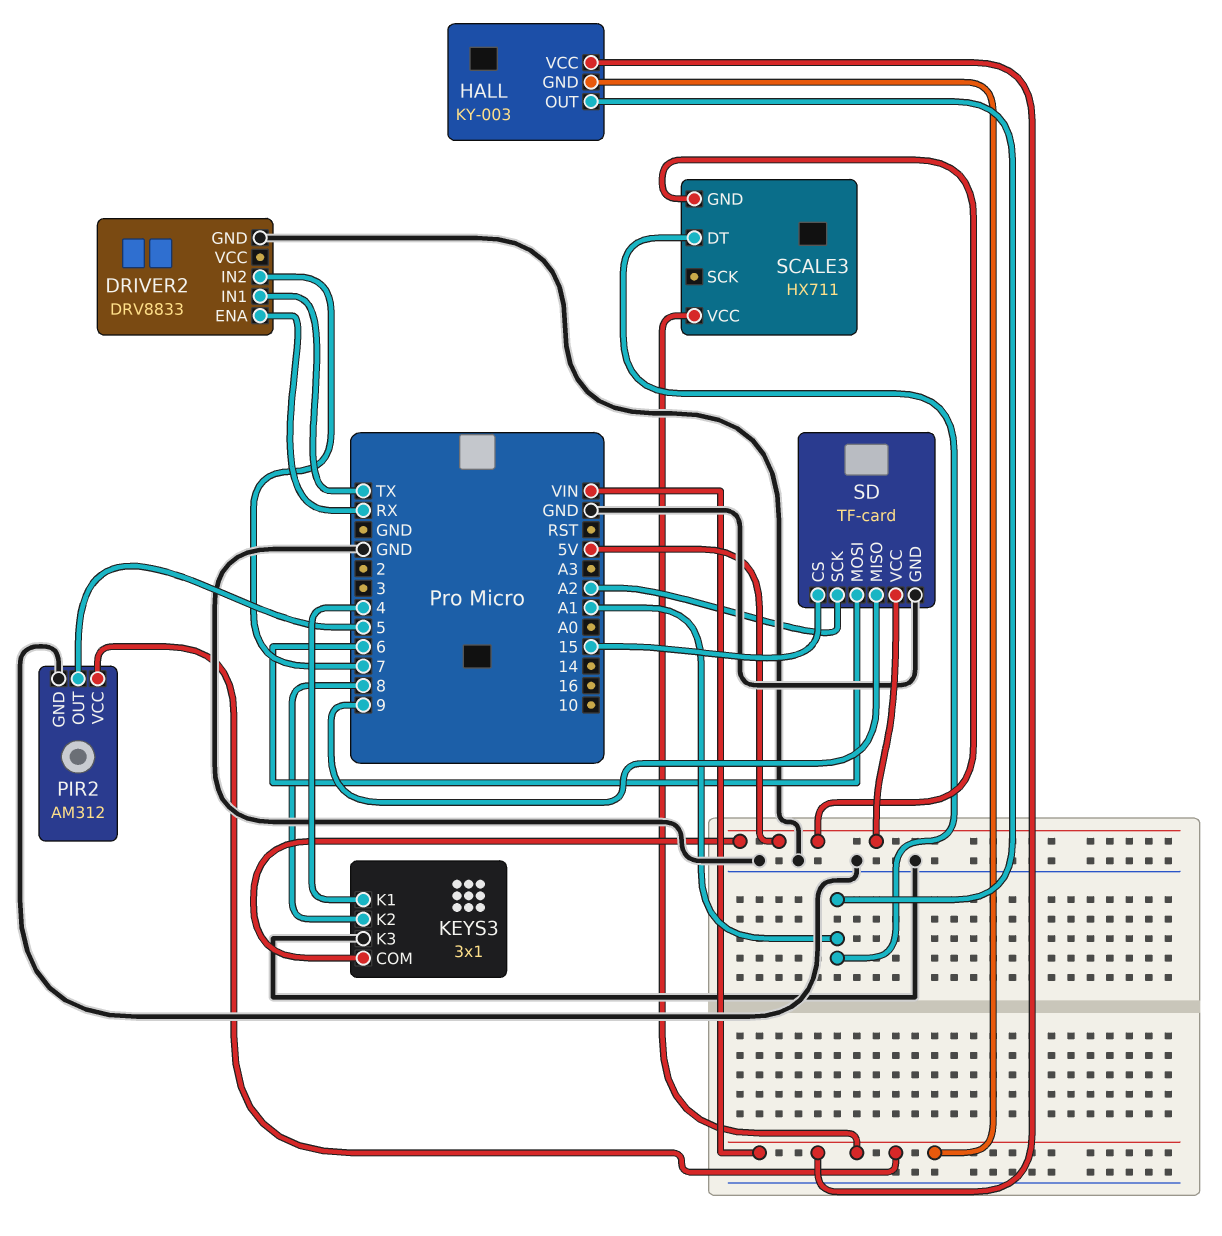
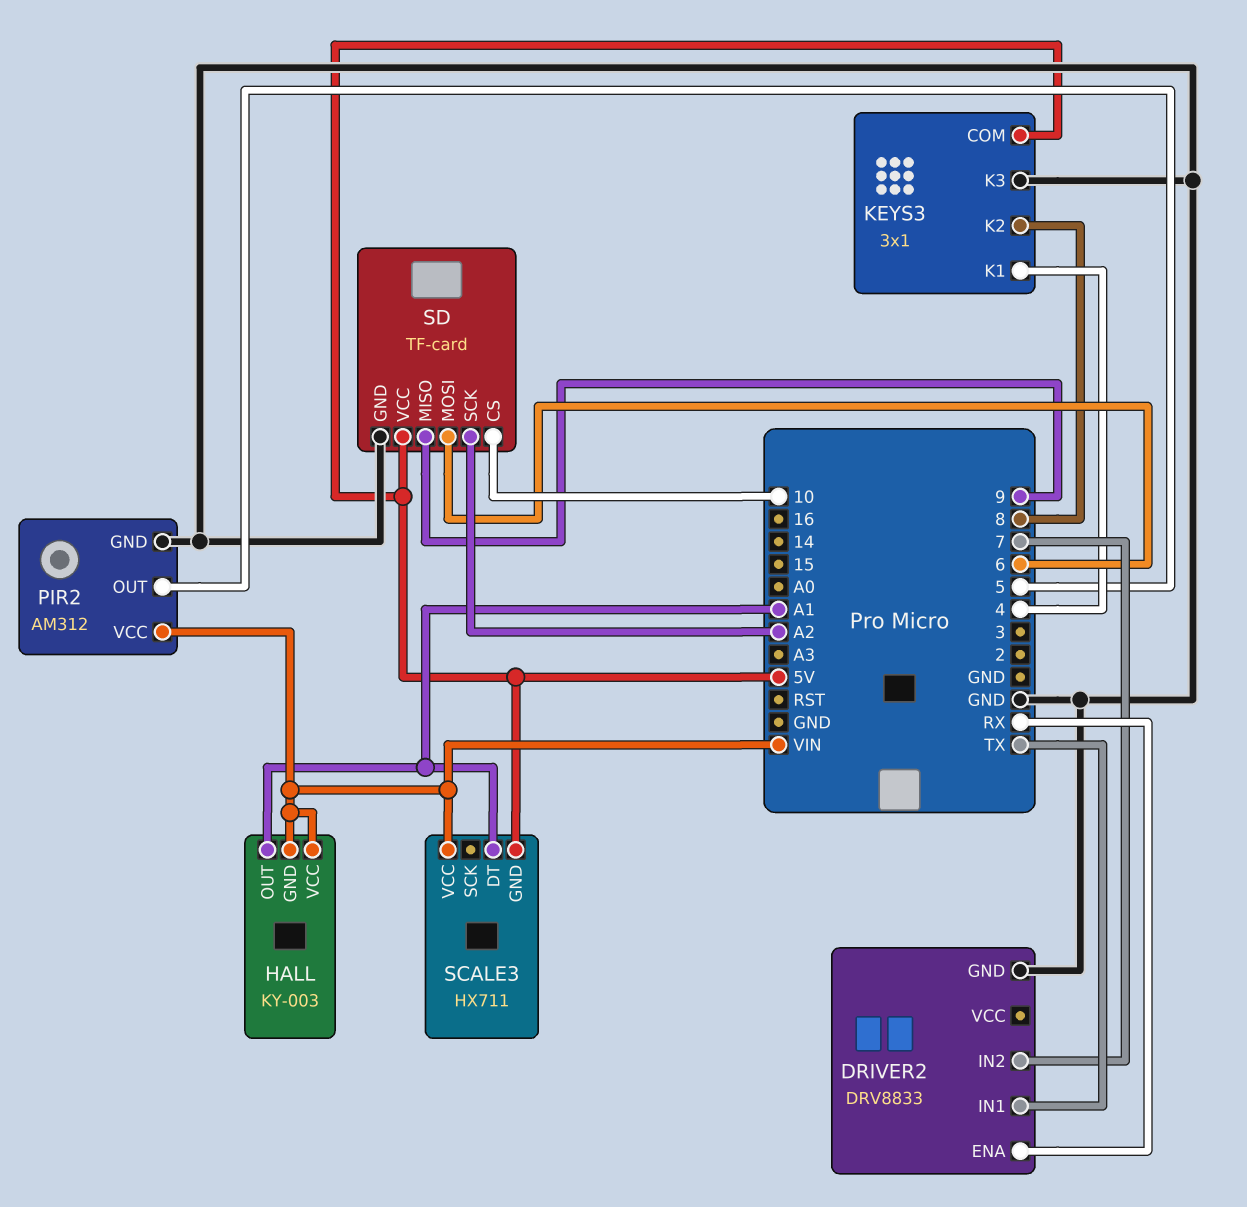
SD pin CS: 15 -> 10

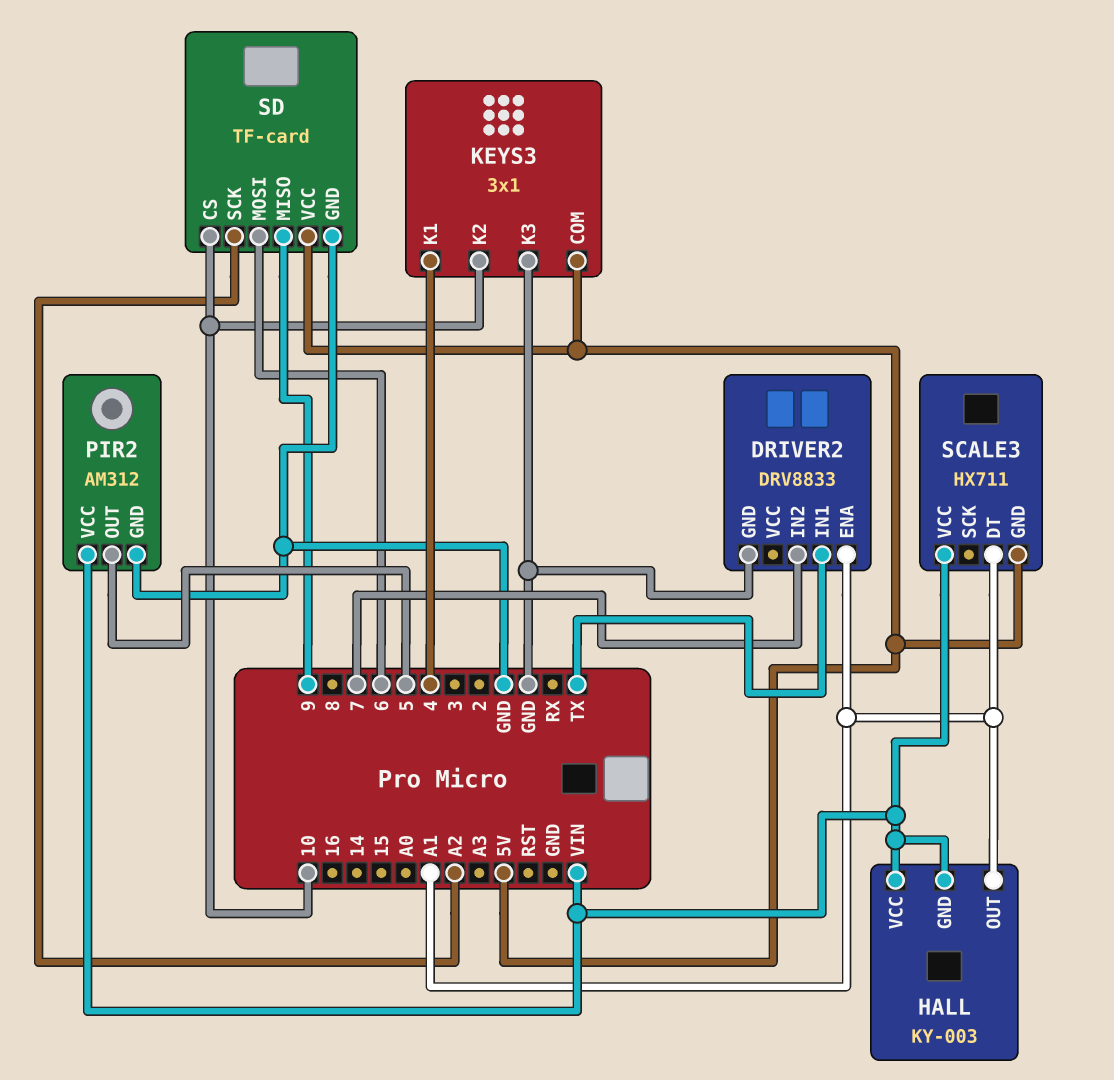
DRIVER2 pin ENA: RX -> A1
KEYS3 pin K2: 8 -> 10

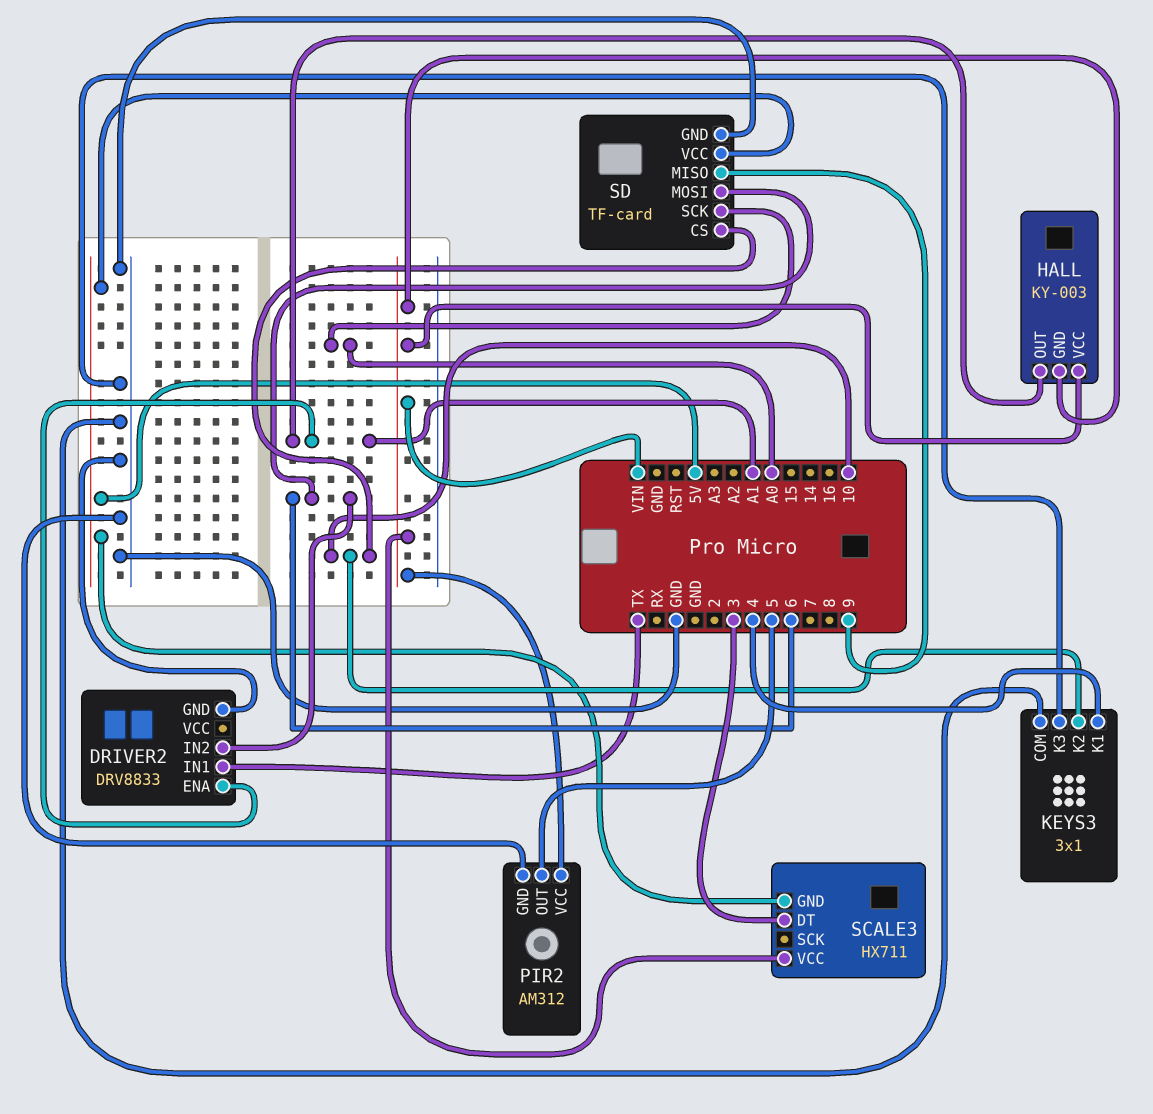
DRIVER2 pin IN2: 7 -> 6
KEYS3 pin COM: 5V -> GND
SCALE3 pin DT: A1 -> 3
SD pin SCK: A2 -> A0

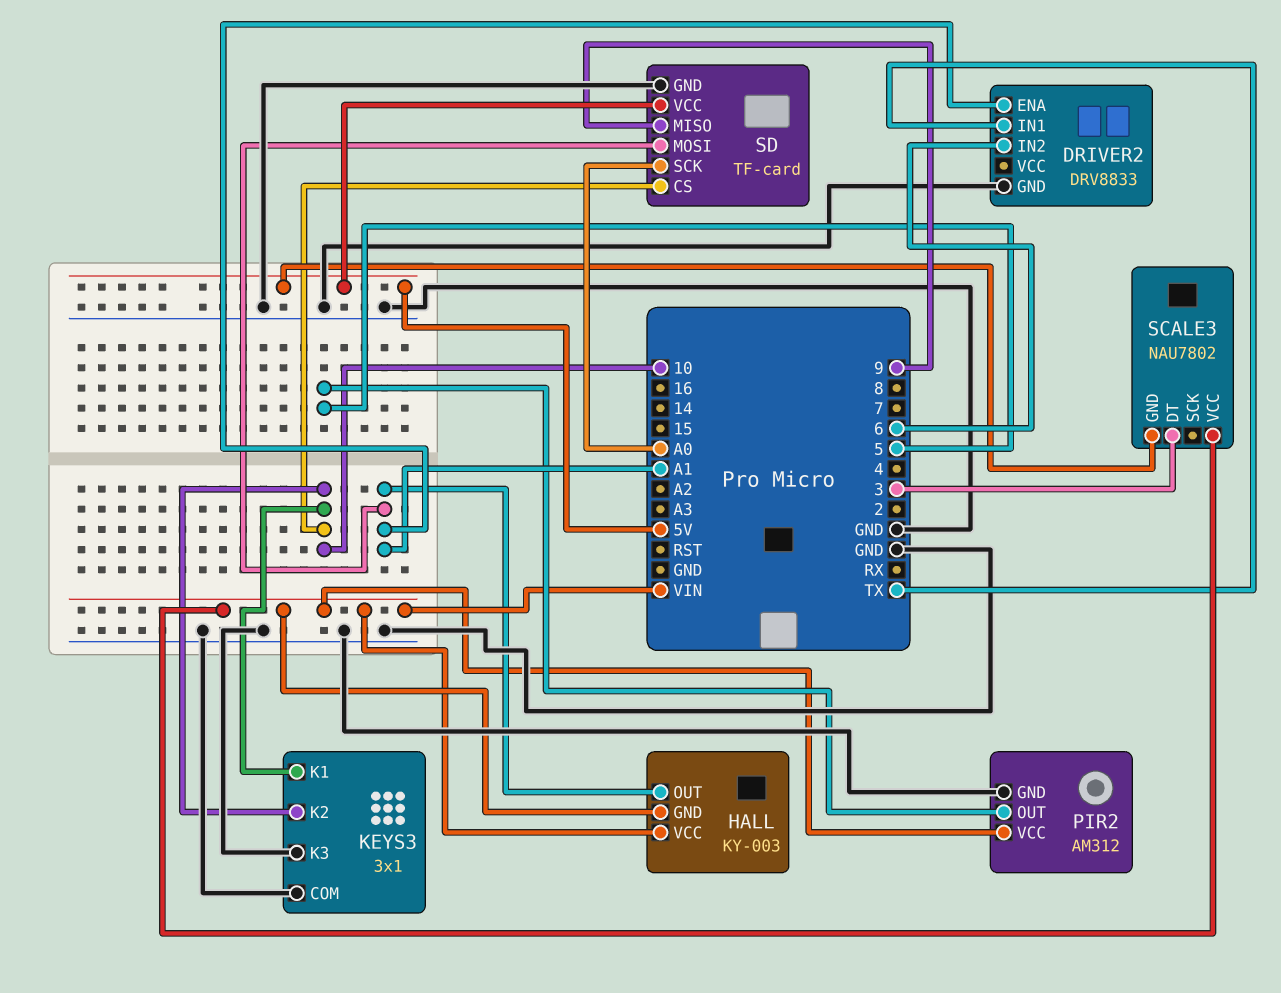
KEYS3 pin K1: 4 -> 10
SCALE3: HX711 -> NAU7802
SD pin MOSI: 6 -> A1

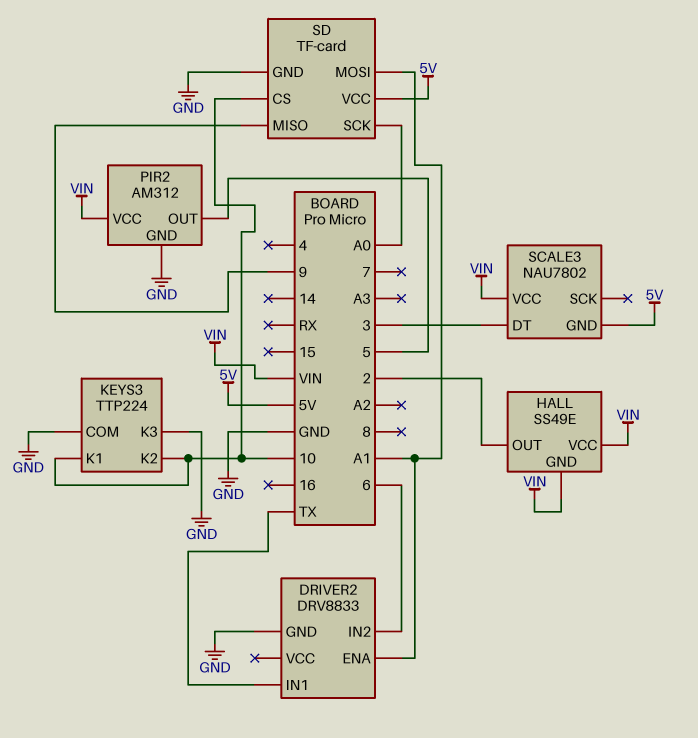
HALL: KY-003 -> SS49E
HALL pin OUT: A1 -> 2
KEYS3: 3x1 -> TTP224

